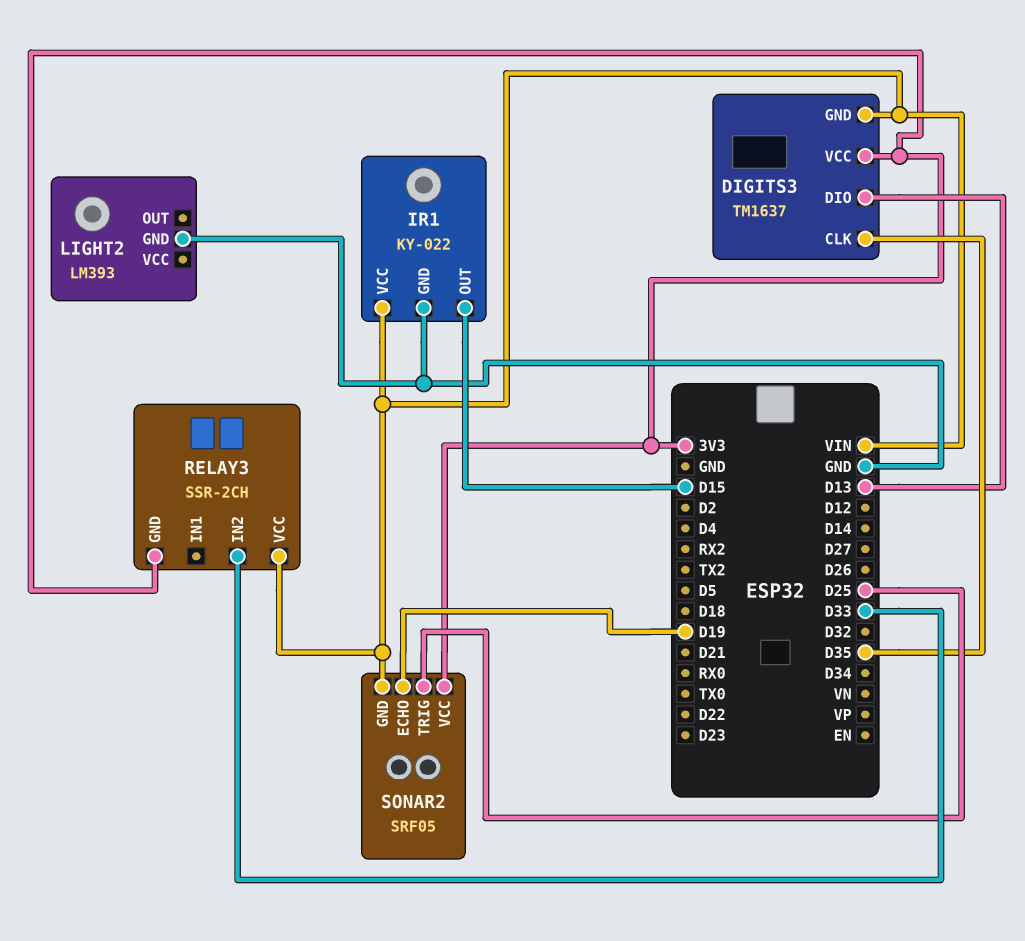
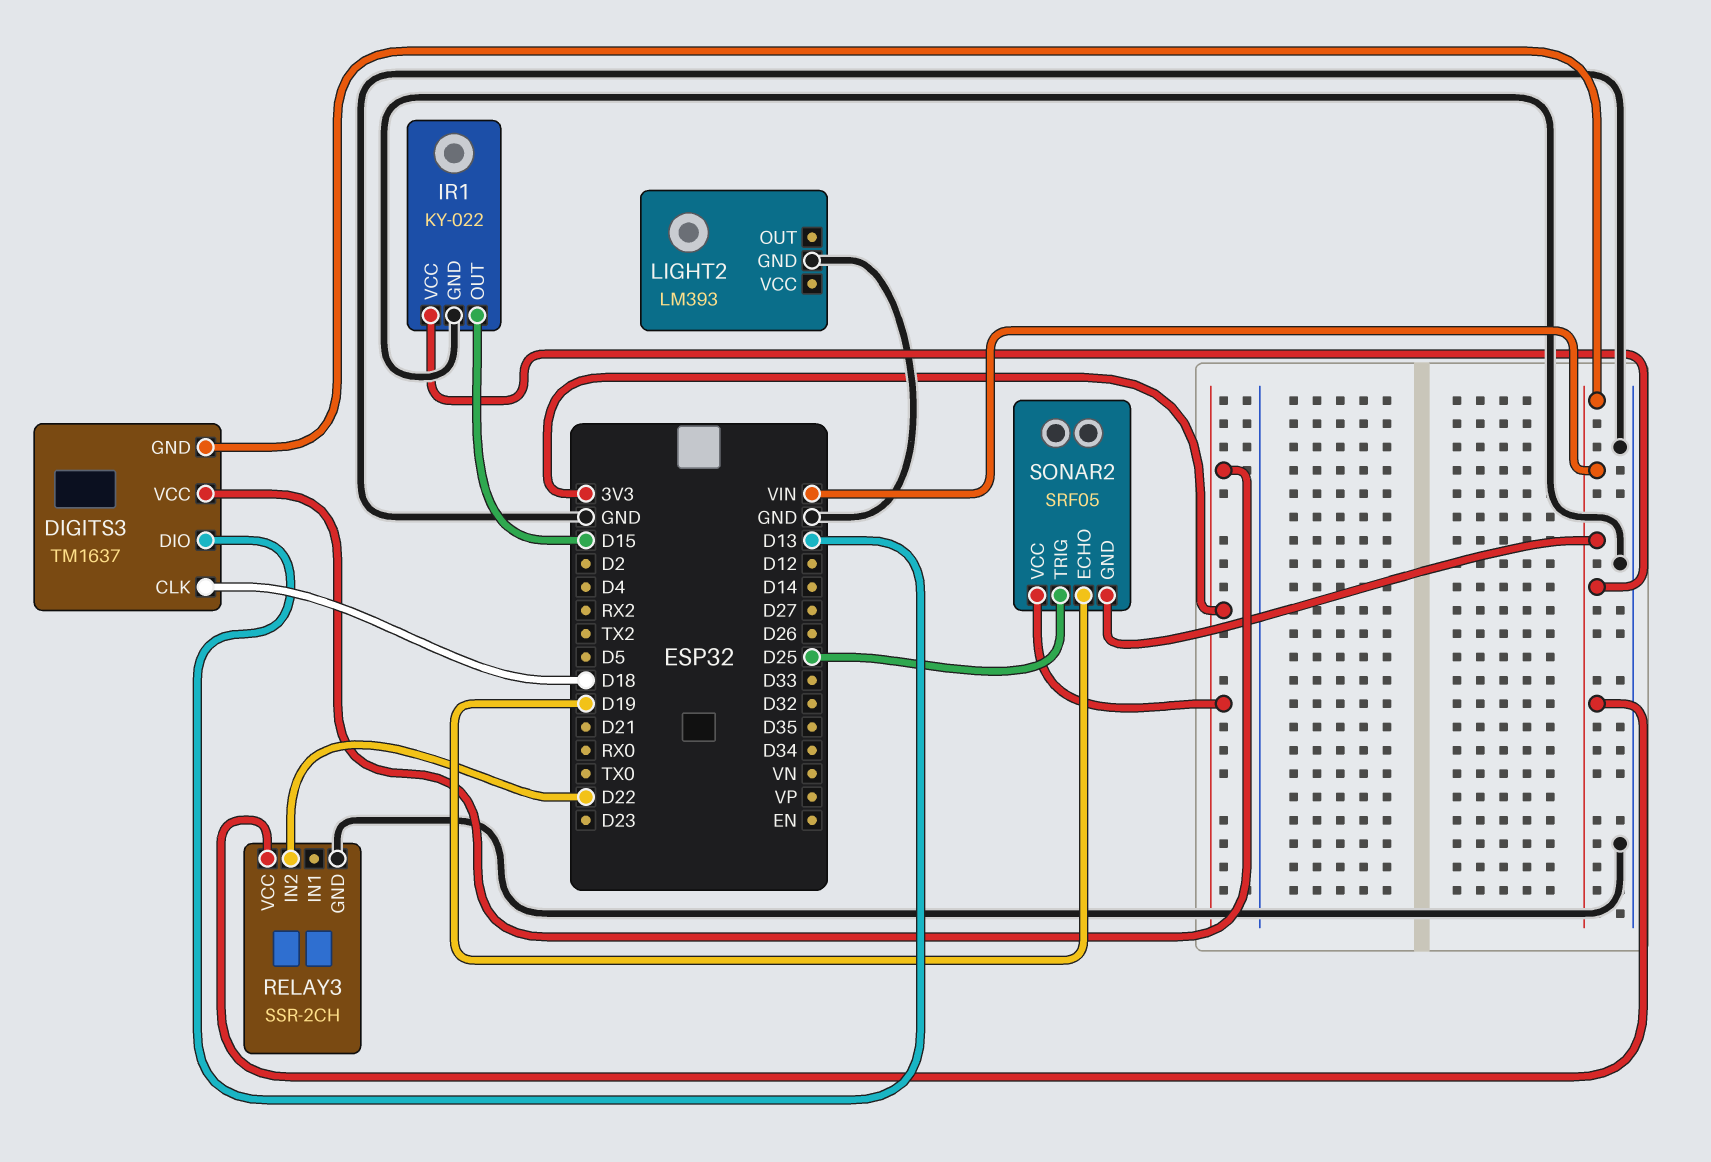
DIGITS3 pin CLK: D35 -> D18
RELAY3 pin GND: 3V3 -> GND
RELAY3 pin IN2: D33 -> D22

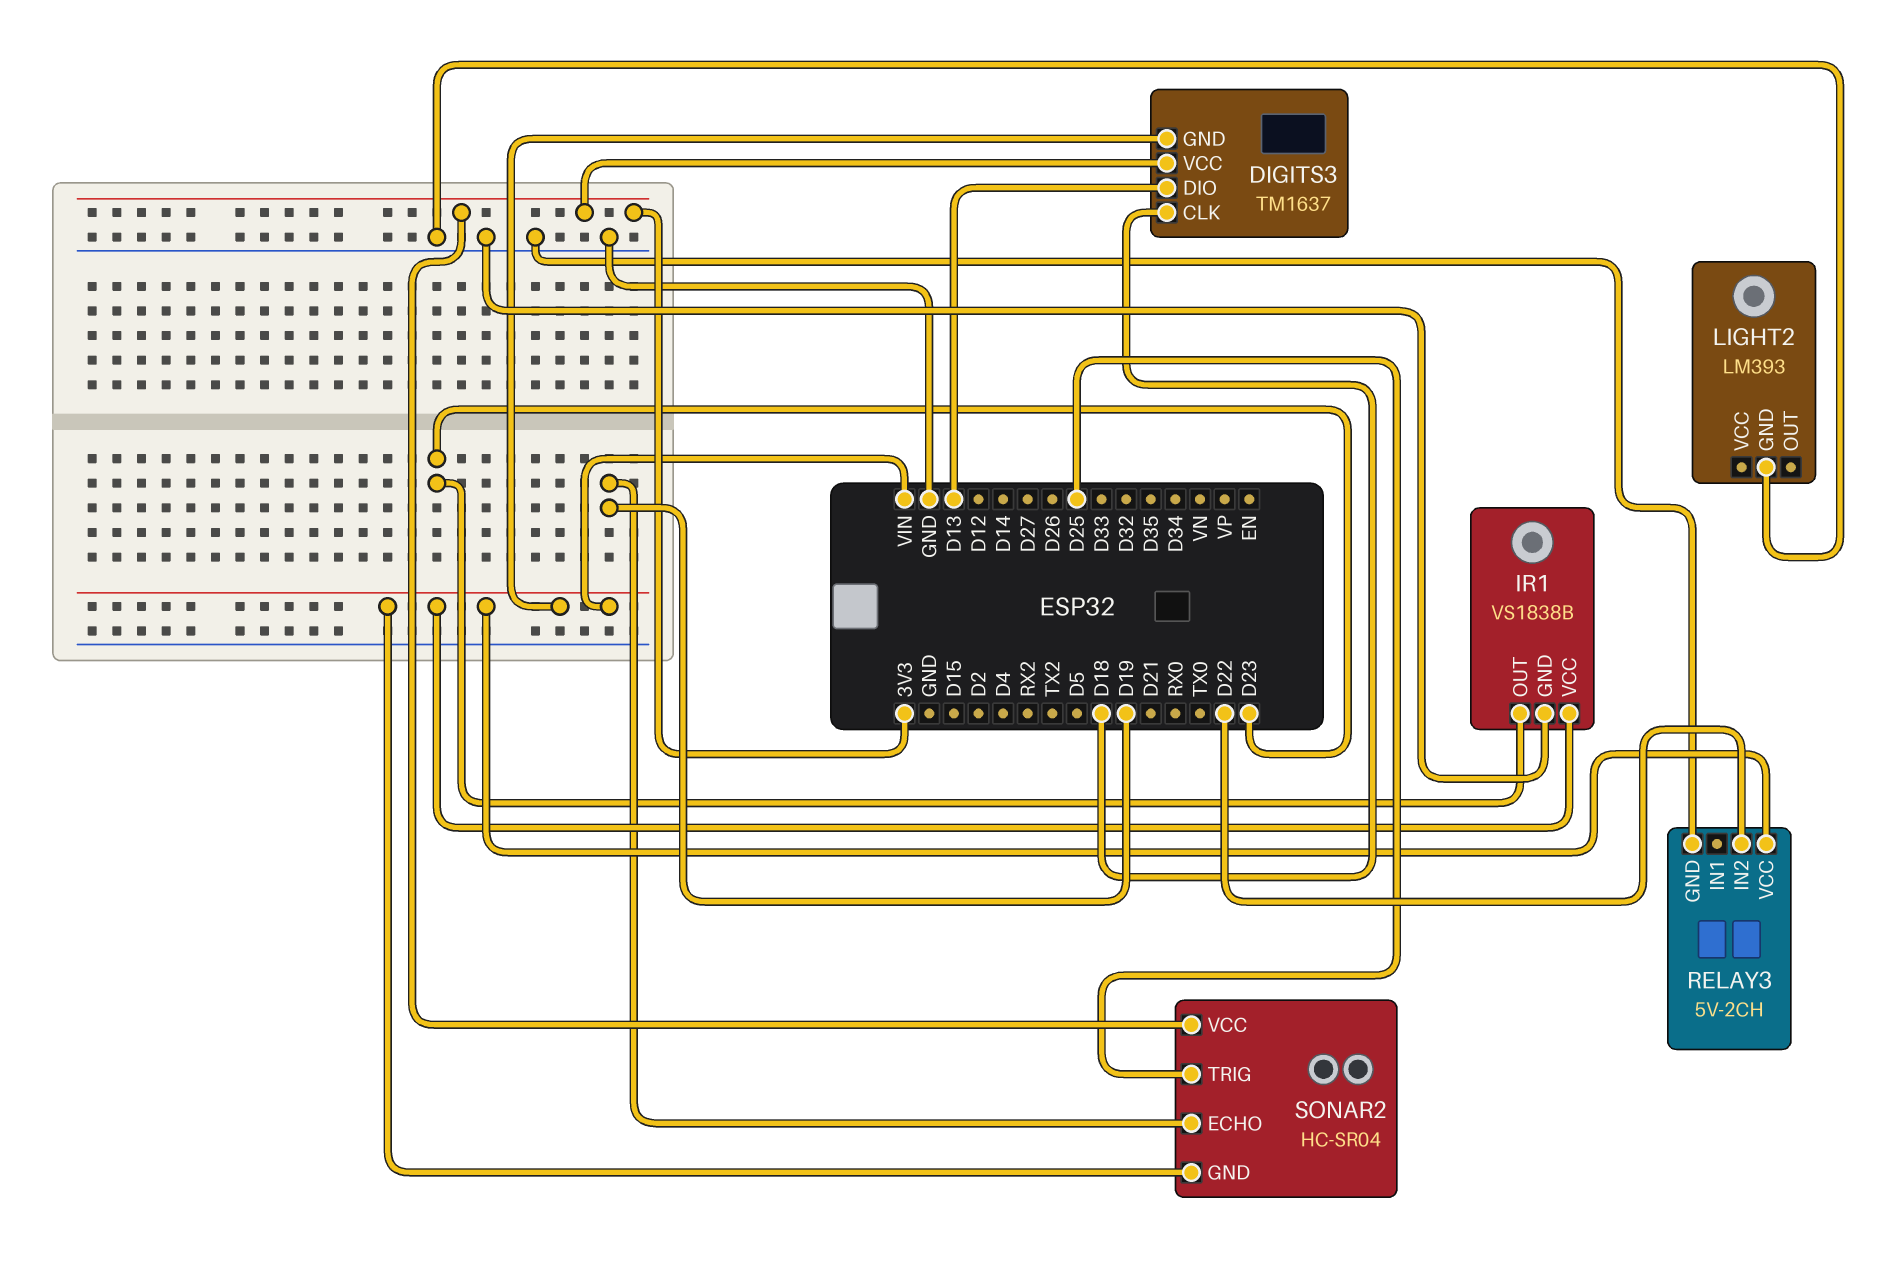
IR1: KY-022 -> VS1838B
IR1 pin OUT: D15 -> D23
RELAY3: SSR-2CH -> 5V-2CH
SONAR2: SRF05 -> HC-SR04

